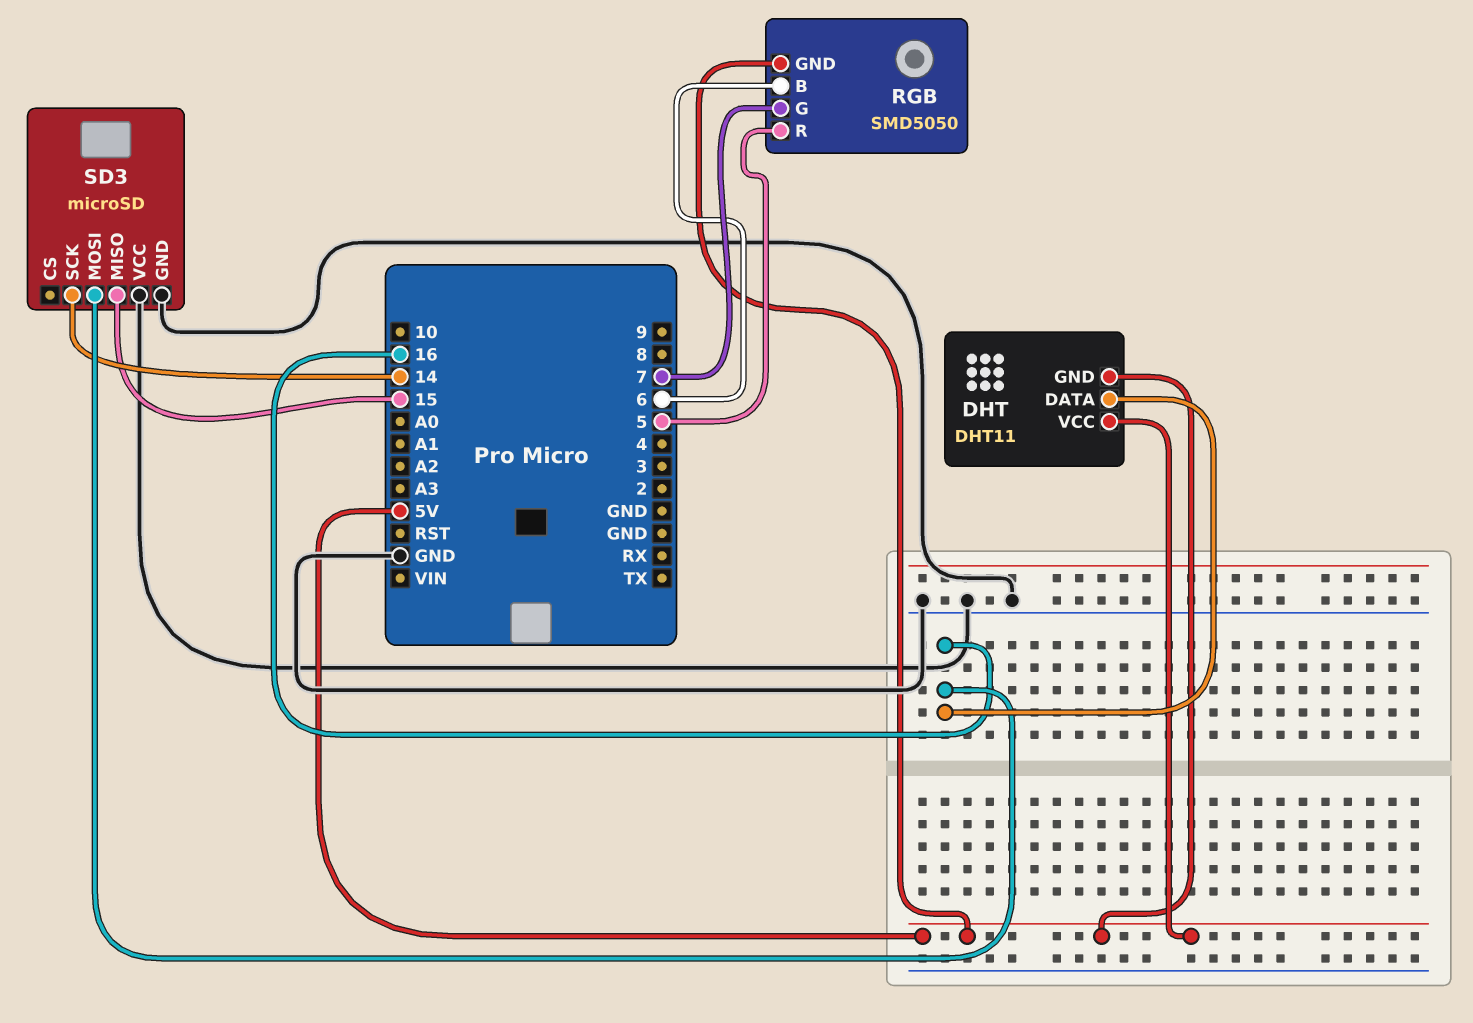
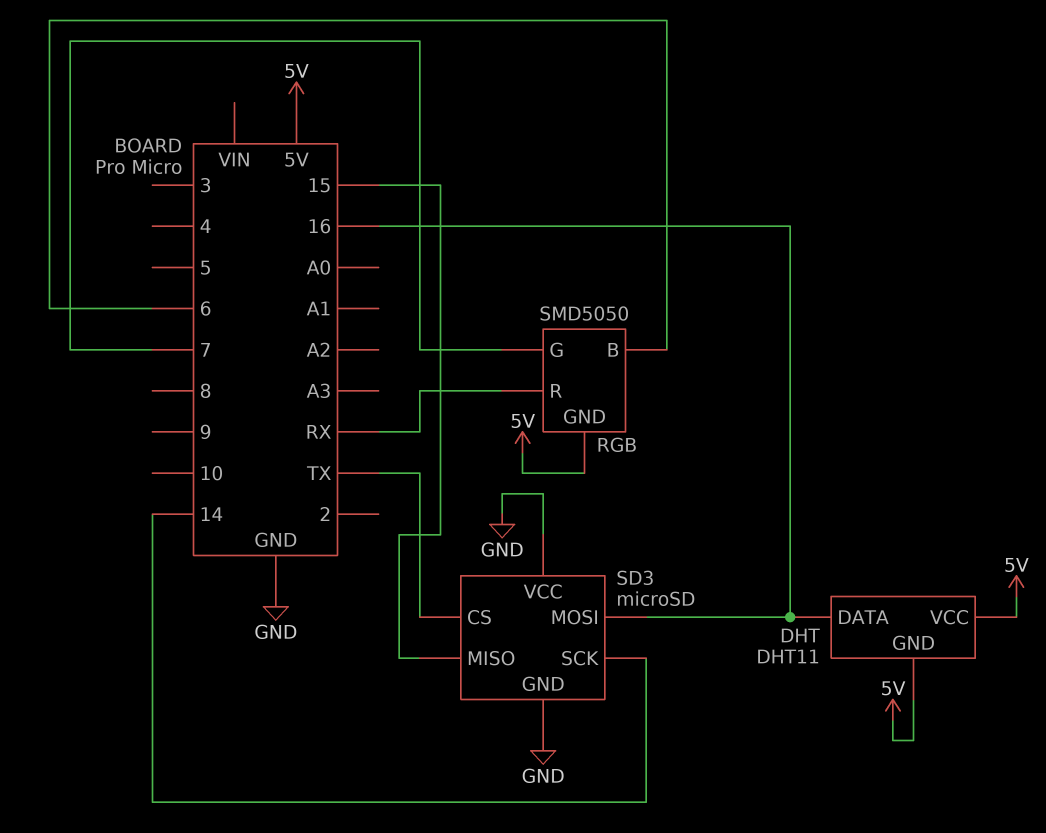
RGB pin R: 5 -> RX
SD3 pin CS: none -> TX

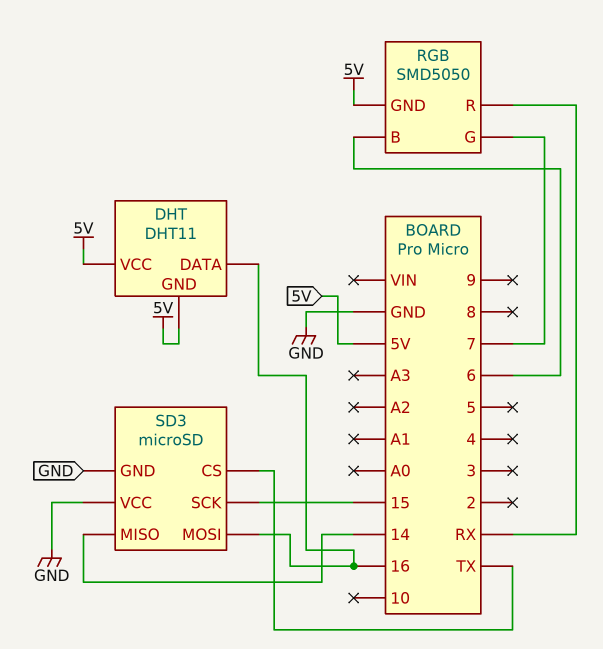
SD3 pin MISO: 15 -> 14
SD3 pin SCK: 14 -> 15

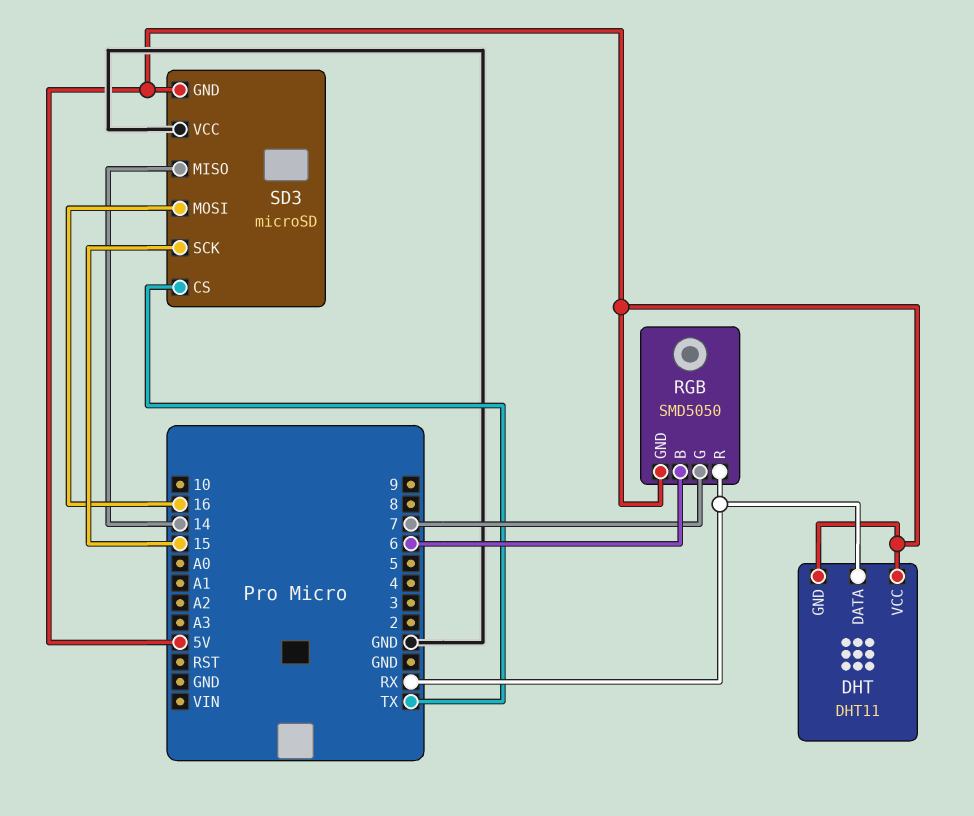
DHT pin DATA: 16 -> RX
SD3 pin GND: GND -> 5V

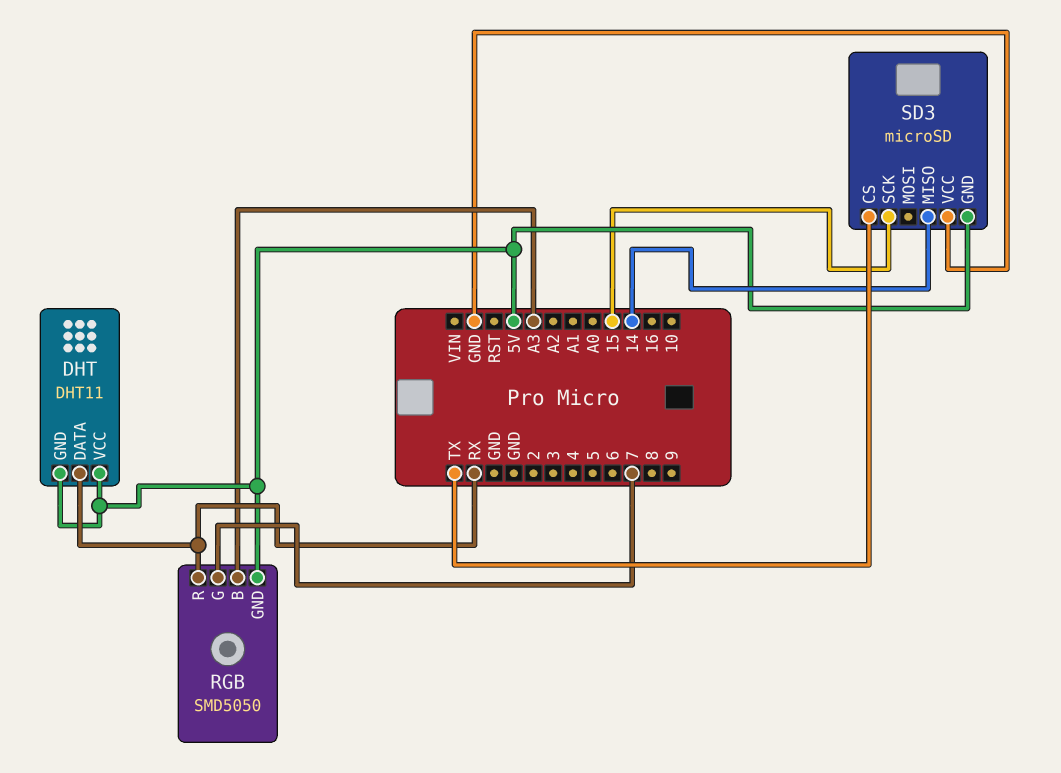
RGB pin B: 6 -> A3
SD3 pin MOSI: 16 -> none

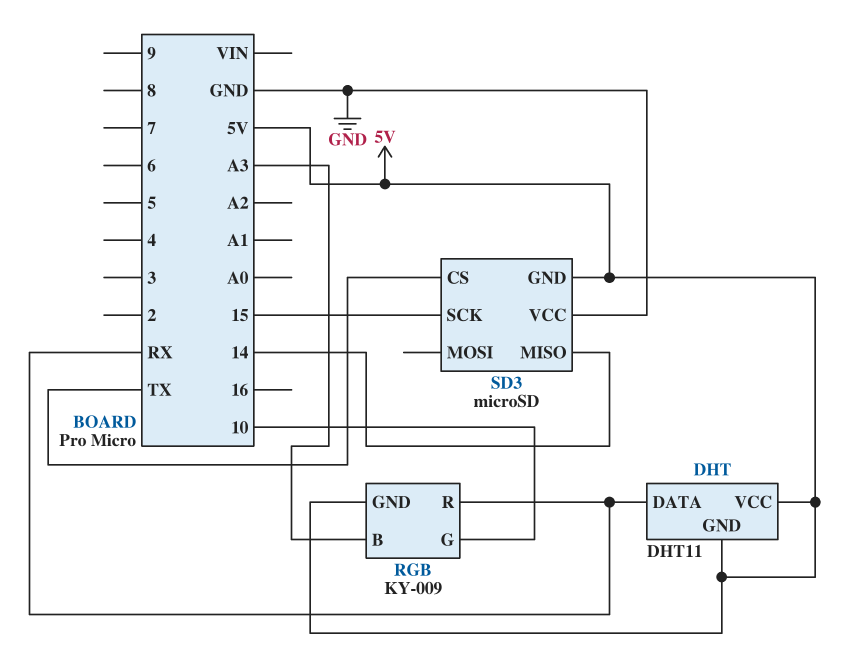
RGB: SMD5050 -> KY-009
RGB pin G: 7 -> 10

